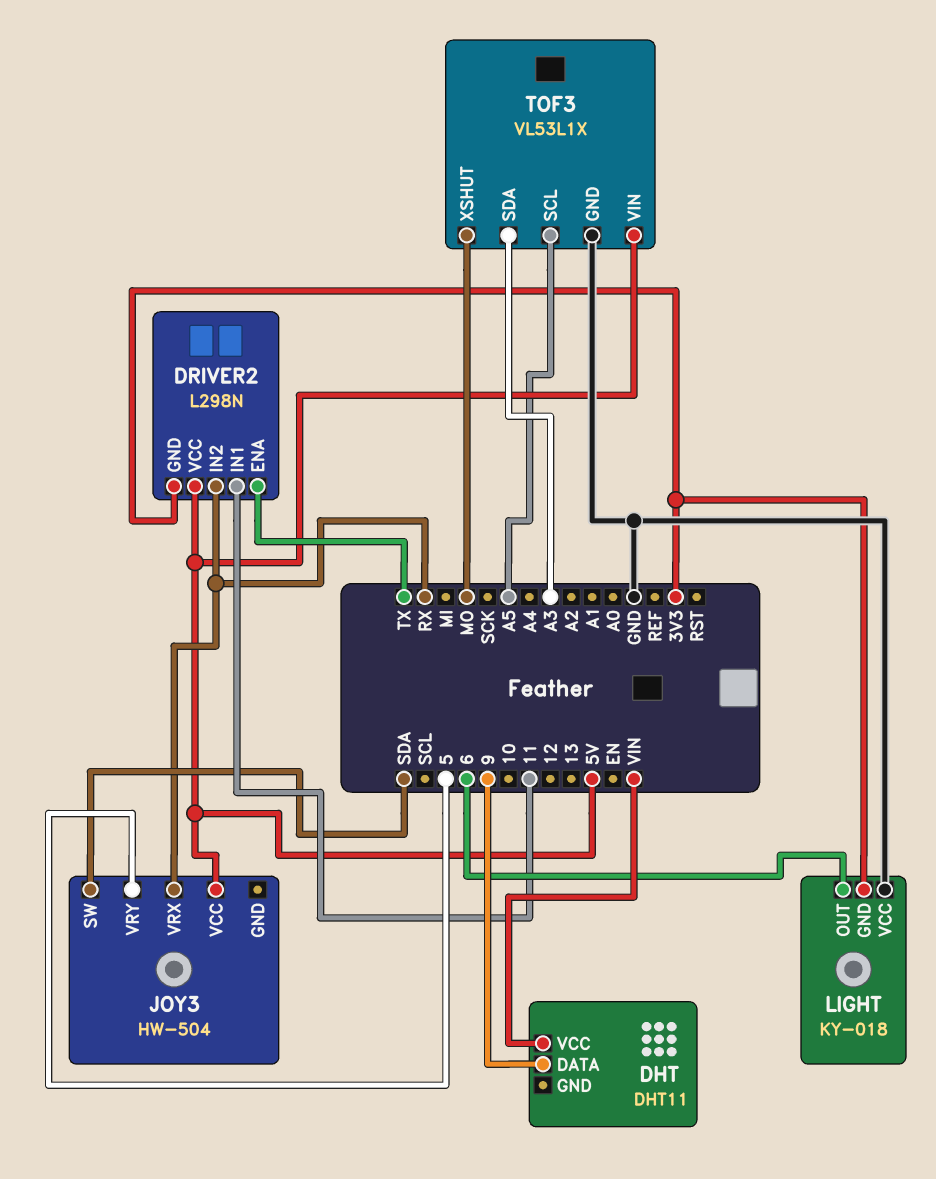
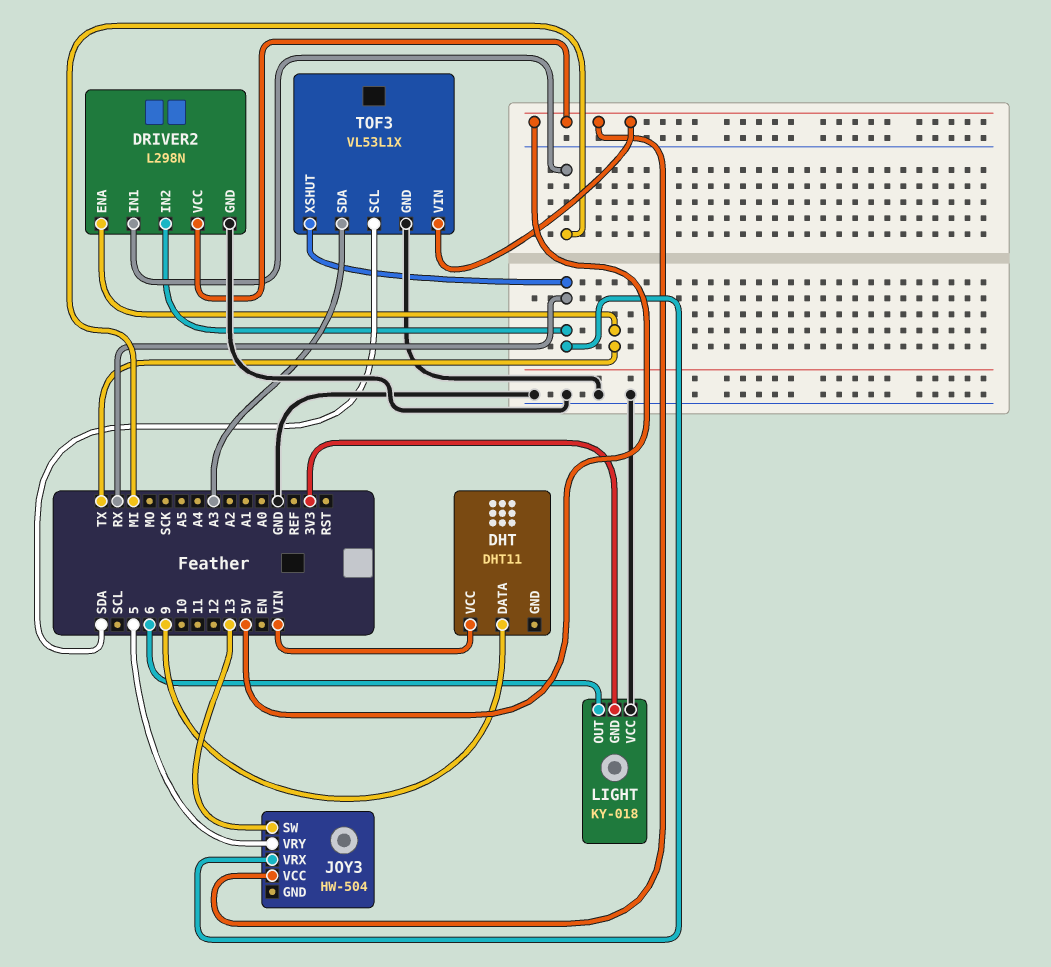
DRIVER2 pin GND: 3V3 -> GND
DRIVER2 pin IN1: 11 -> MI
JOY3 pin SW: SDA -> 13
TOF3 pin SCL: A5 -> SDA
TOF3 pin XSHUT: MO -> RX

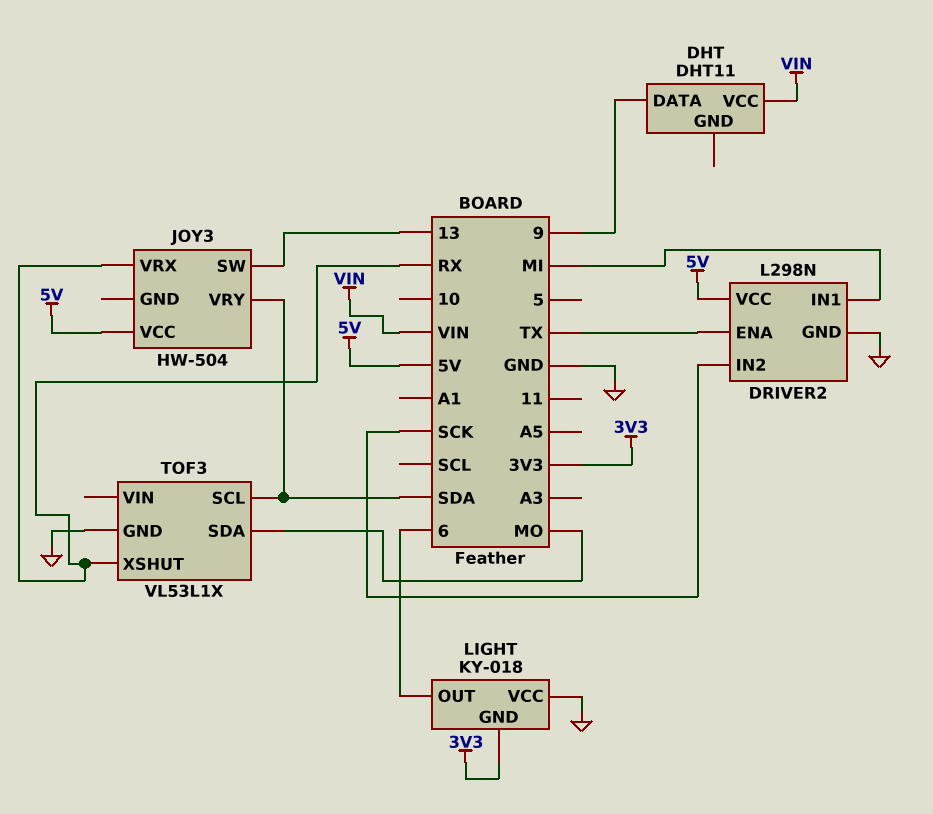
DRIVER2 pin IN2: RX -> SCK
JOY3 pin VRY: 5 -> SDA
TOF3 pin SDA: A3 -> MO
TOF3 pin VIN: 5V -> none

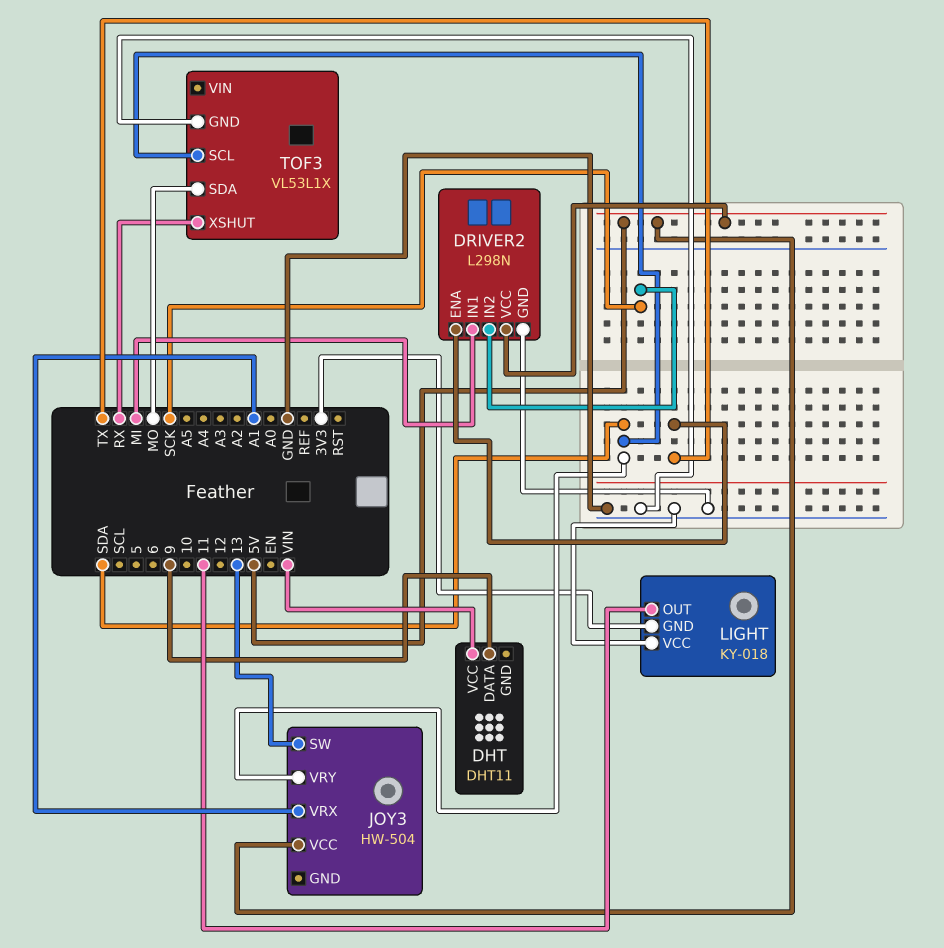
JOY3 pin VRX: RX -> A1
LIGHT pin OUT: 6 -> 11

